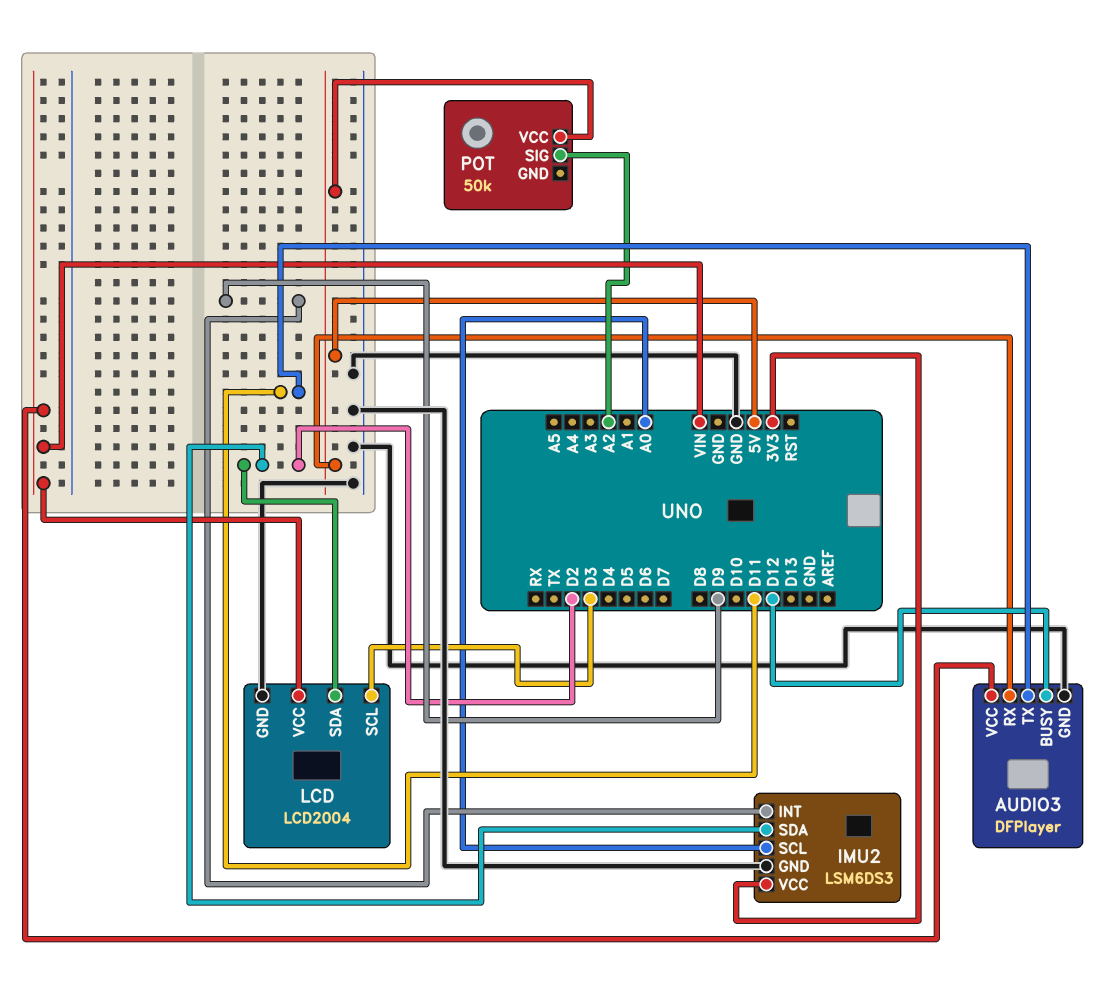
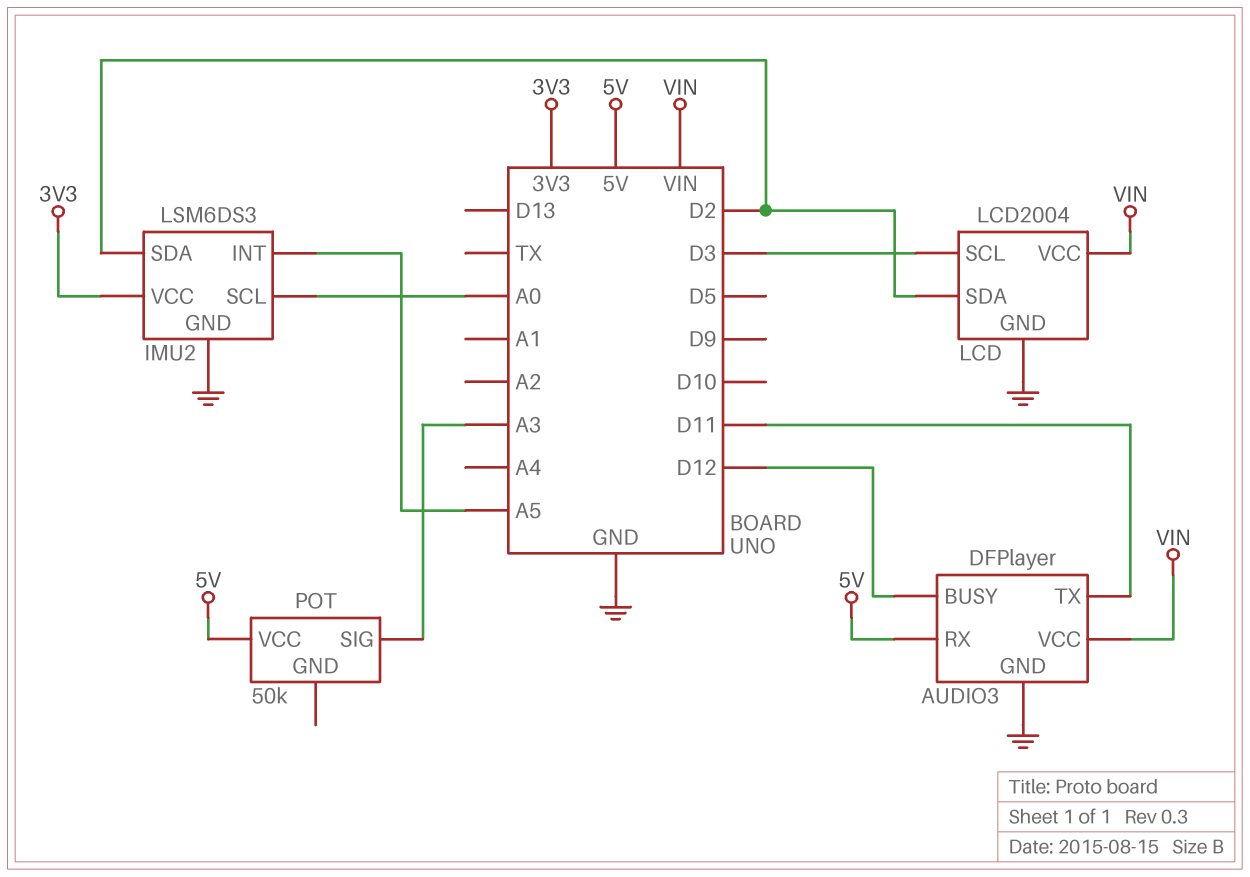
IMU2 pin INT: D9 -> A5
POT pin SIG: A2 -> A3

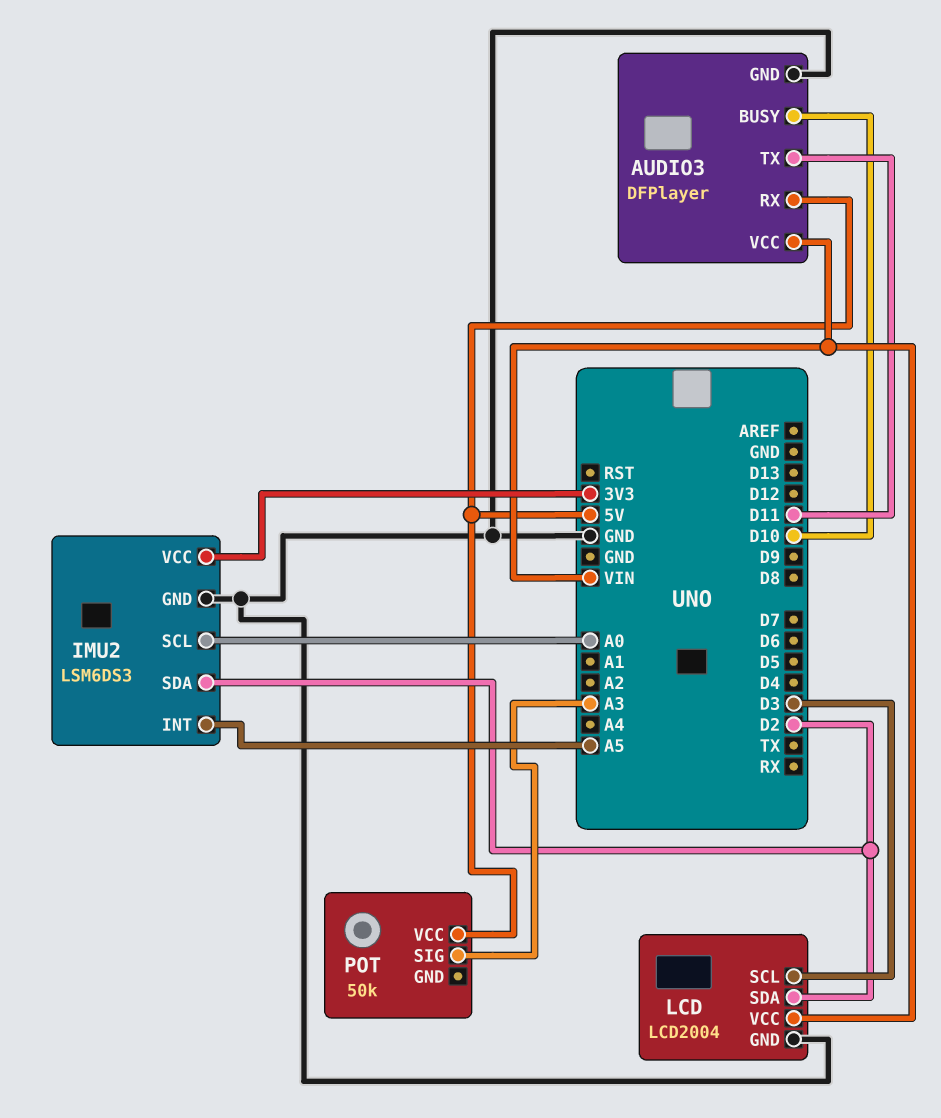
AUDIO3 pin BUSY: D12 -> D10

